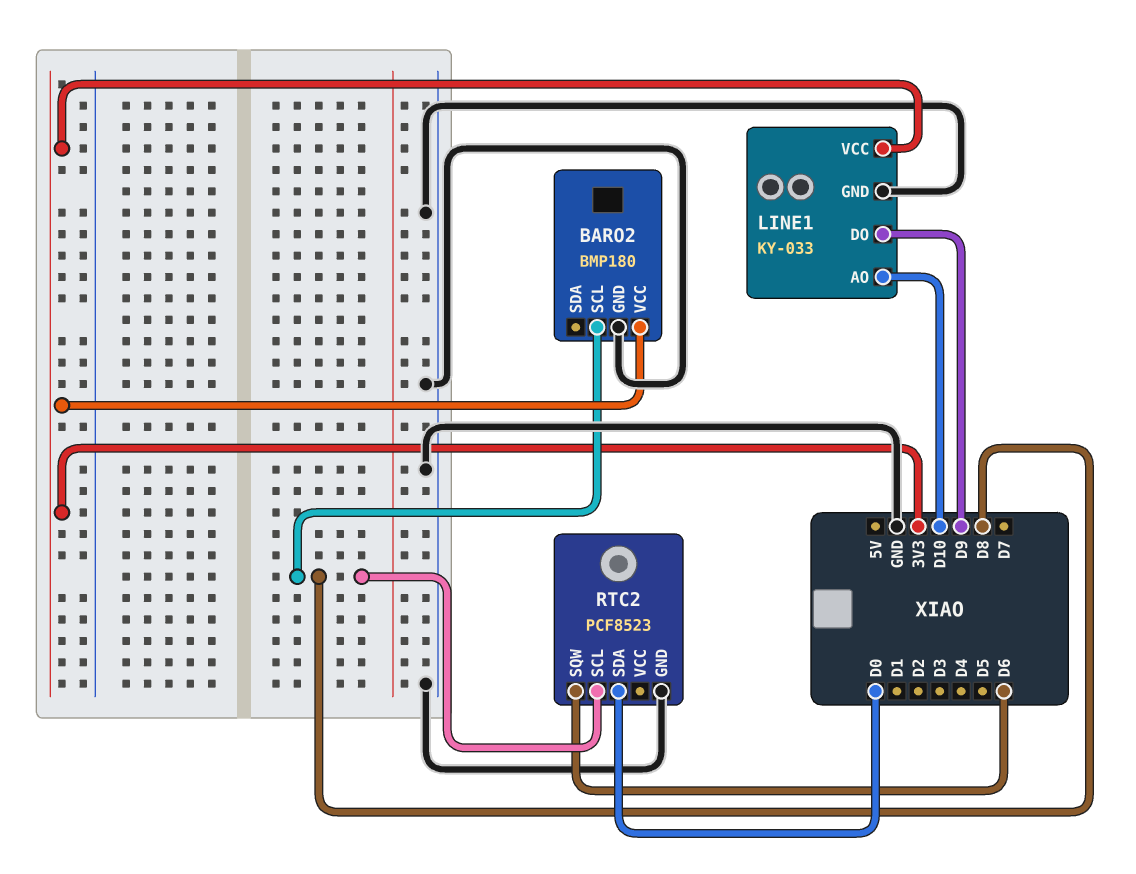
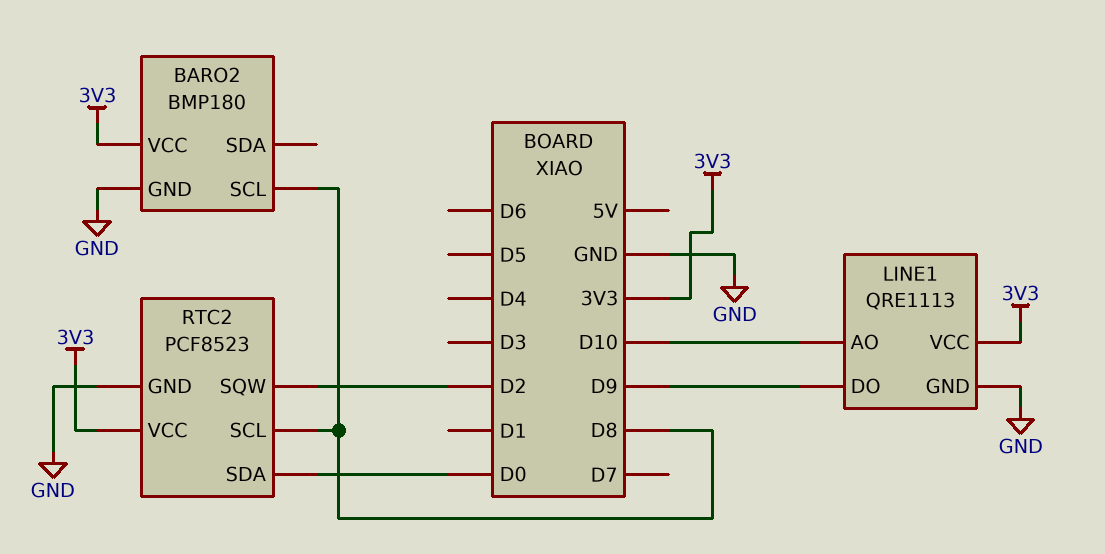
LINE1: KY-033 -> QRE1113
RTC2 pin SQW: D6 -> D2
RTC2 pin VCC: none -> 3V3

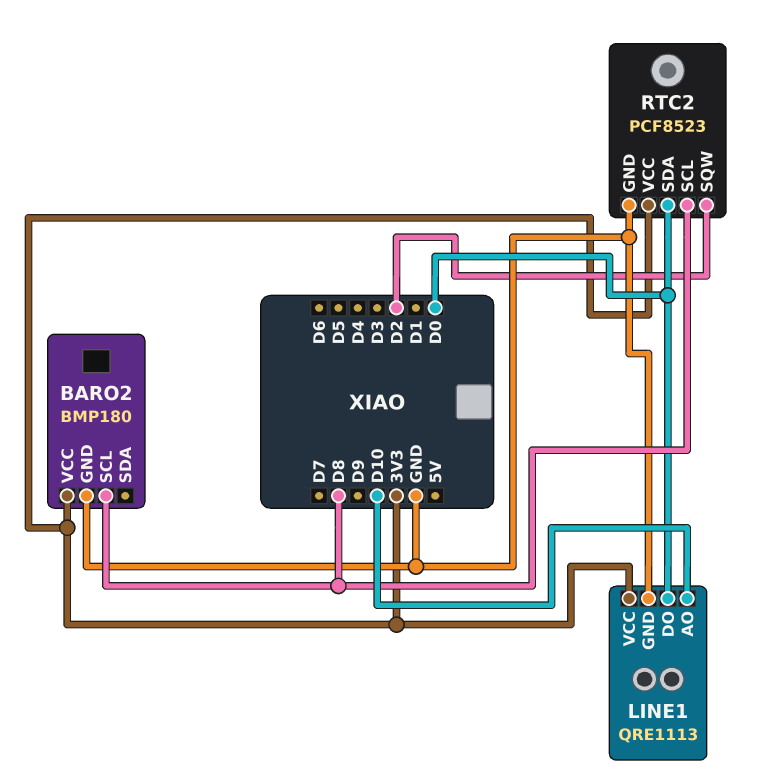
LINE1 pin DO: D9 -> D0

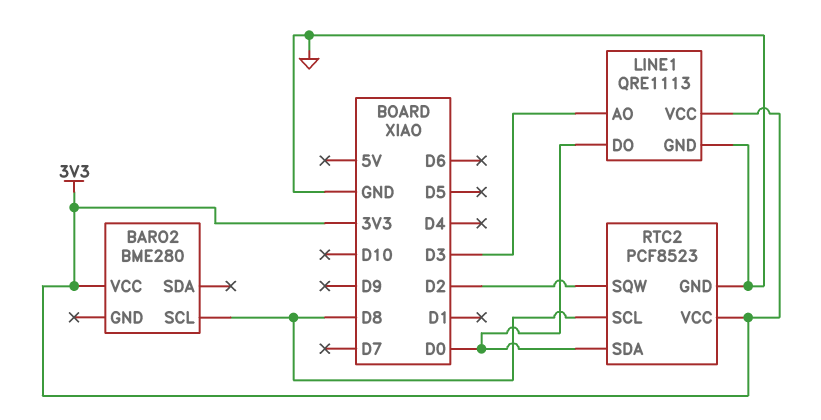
BARO2: BMP180 -> BME280
BARO2 pin GND: GND -> none
LINE1 pin AO: D10 -> D3

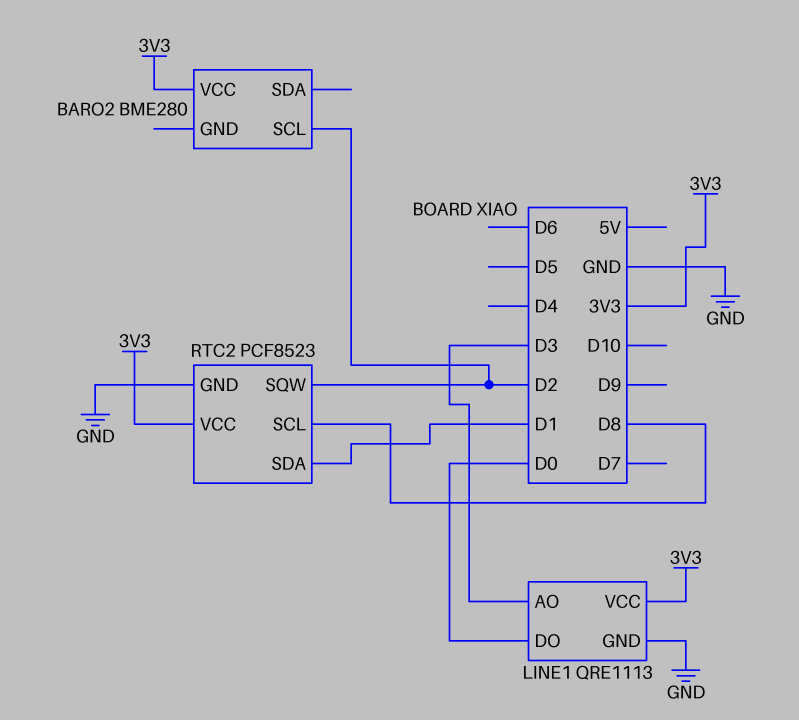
BARO2 pin SCL: D8 -> D2
RTC2 pin SDA: D0 -> D1

